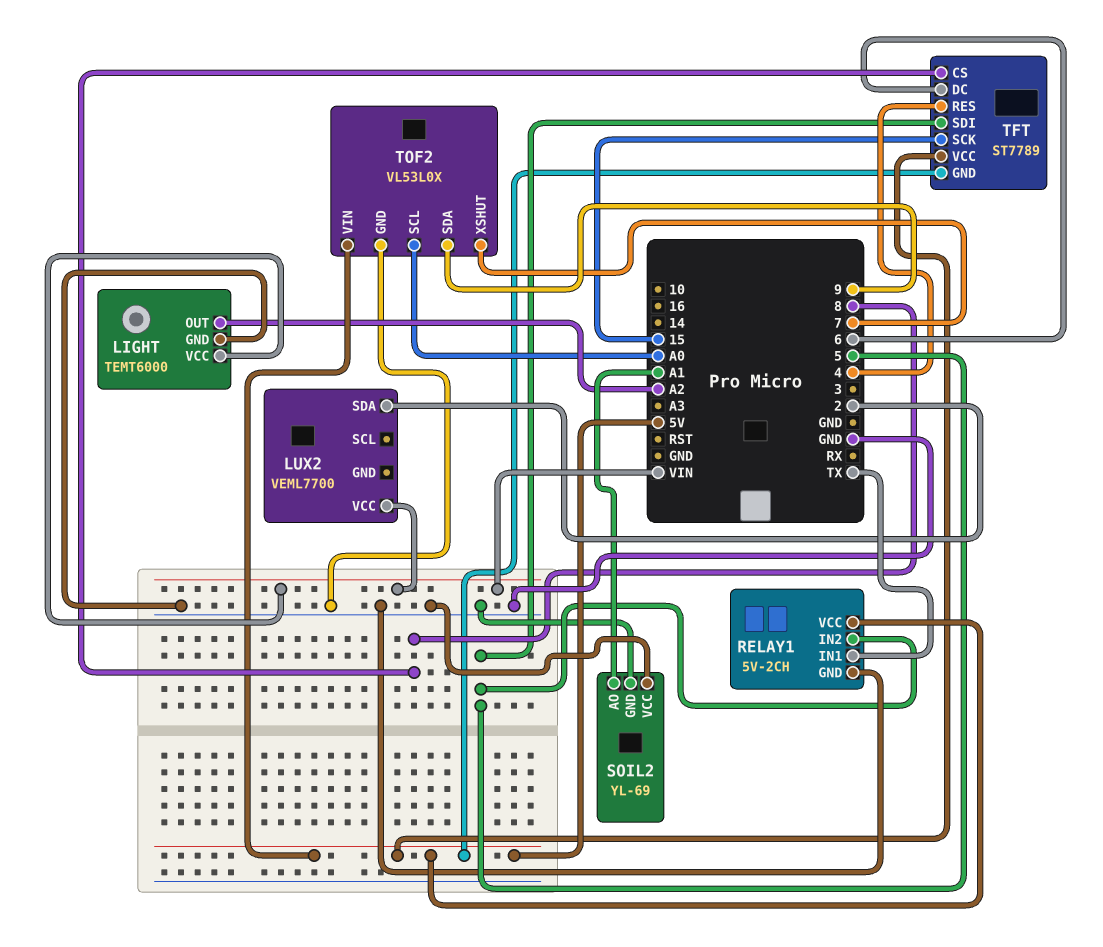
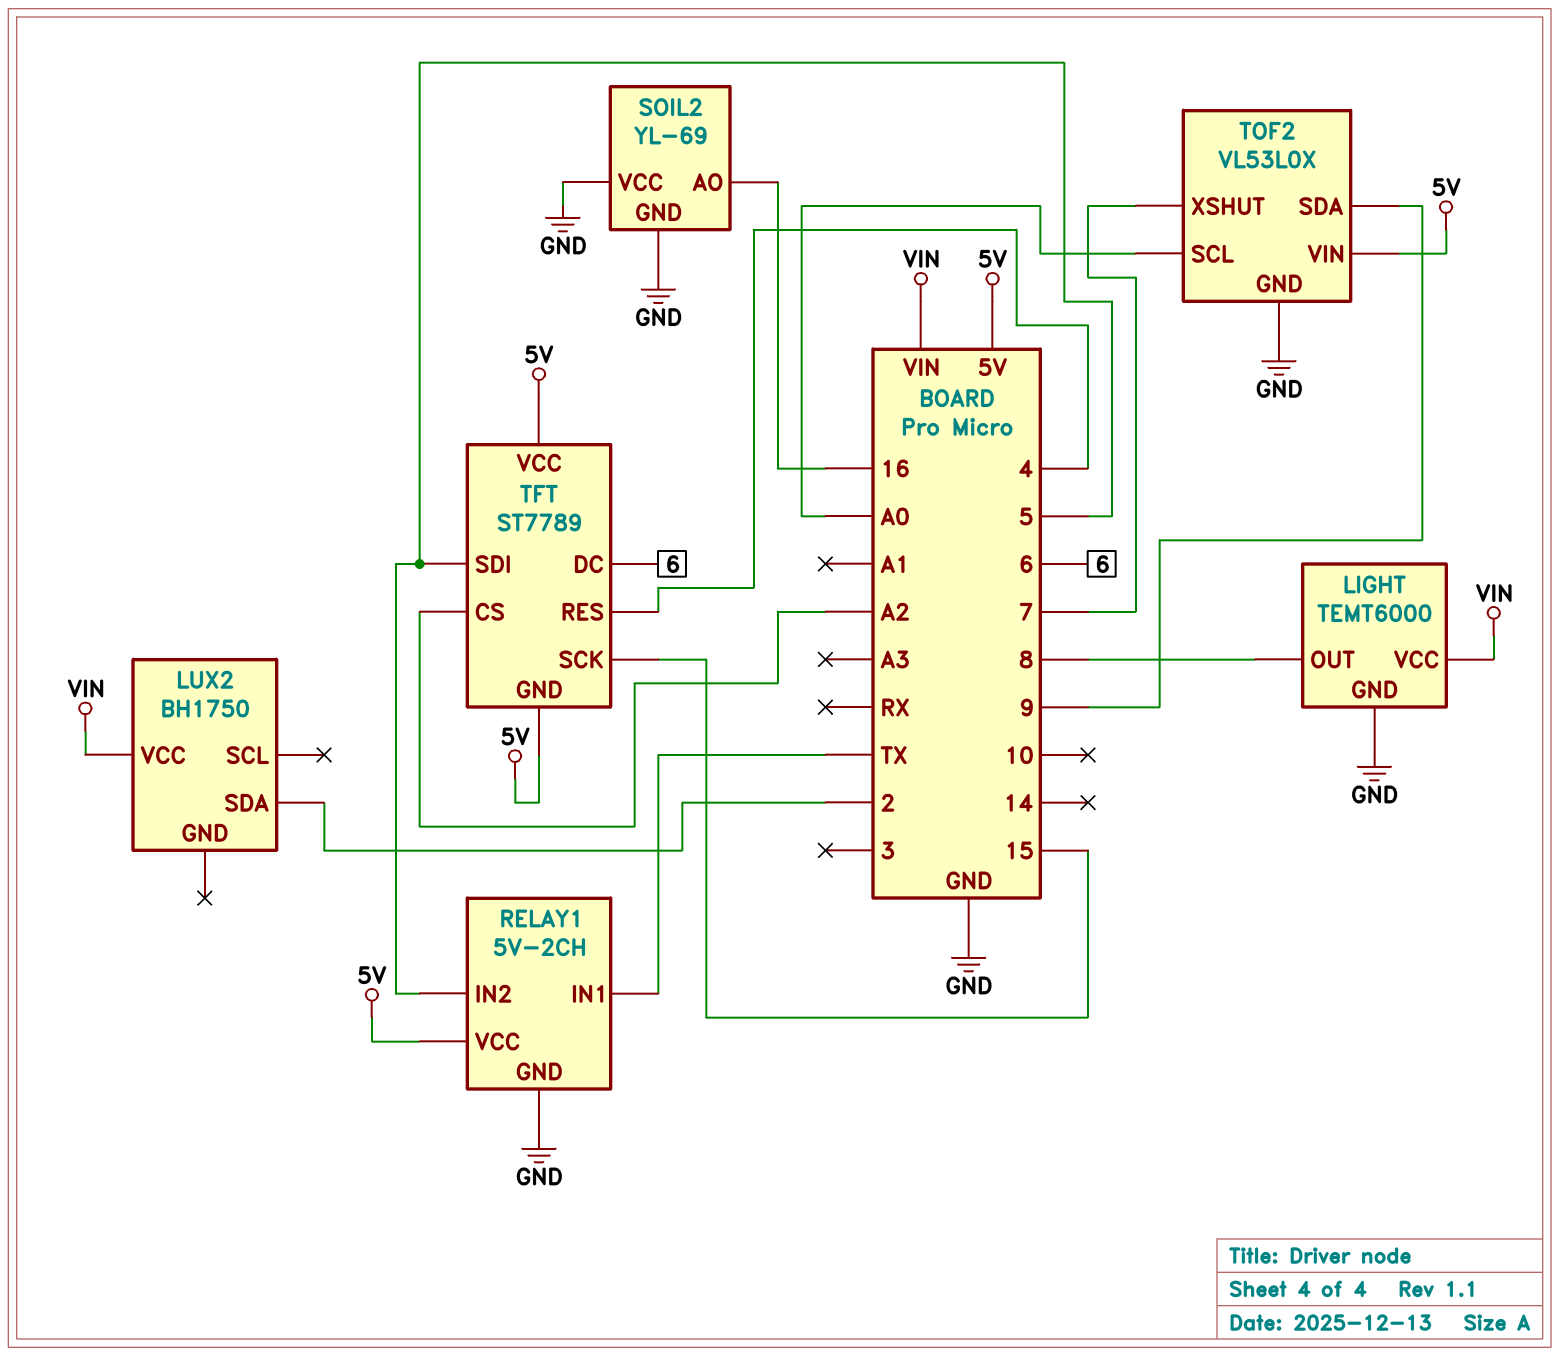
LIGHT pin OUT: A2 -> 8
LUX2: VEML7700 -> BH1750
SOIL2 pin AO: A1 -> 16
TFT pin CS: 8 -> A2

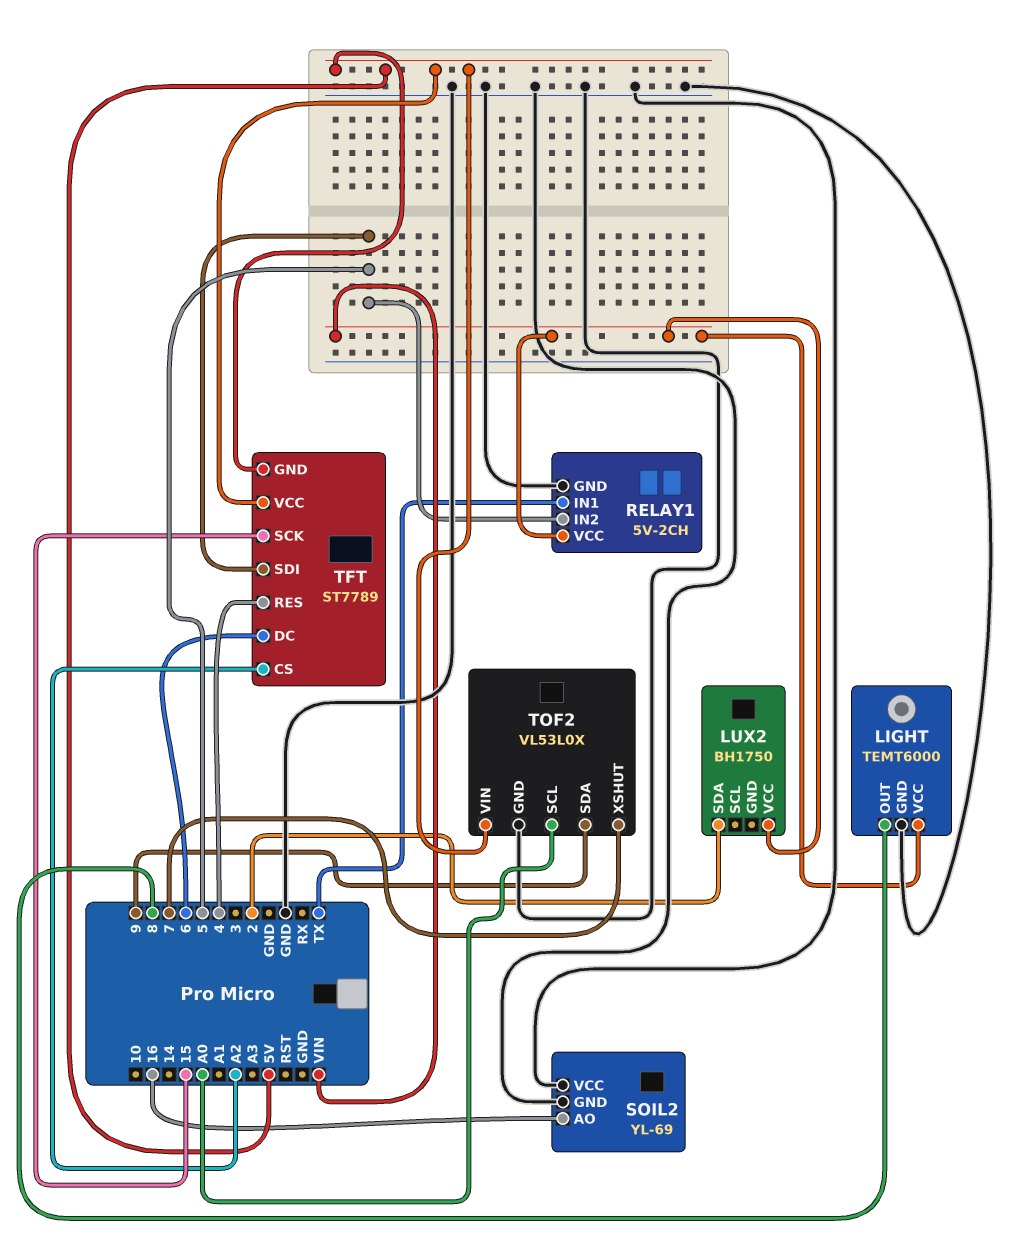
RELAY1 pin VCC: 5V -> VIN

